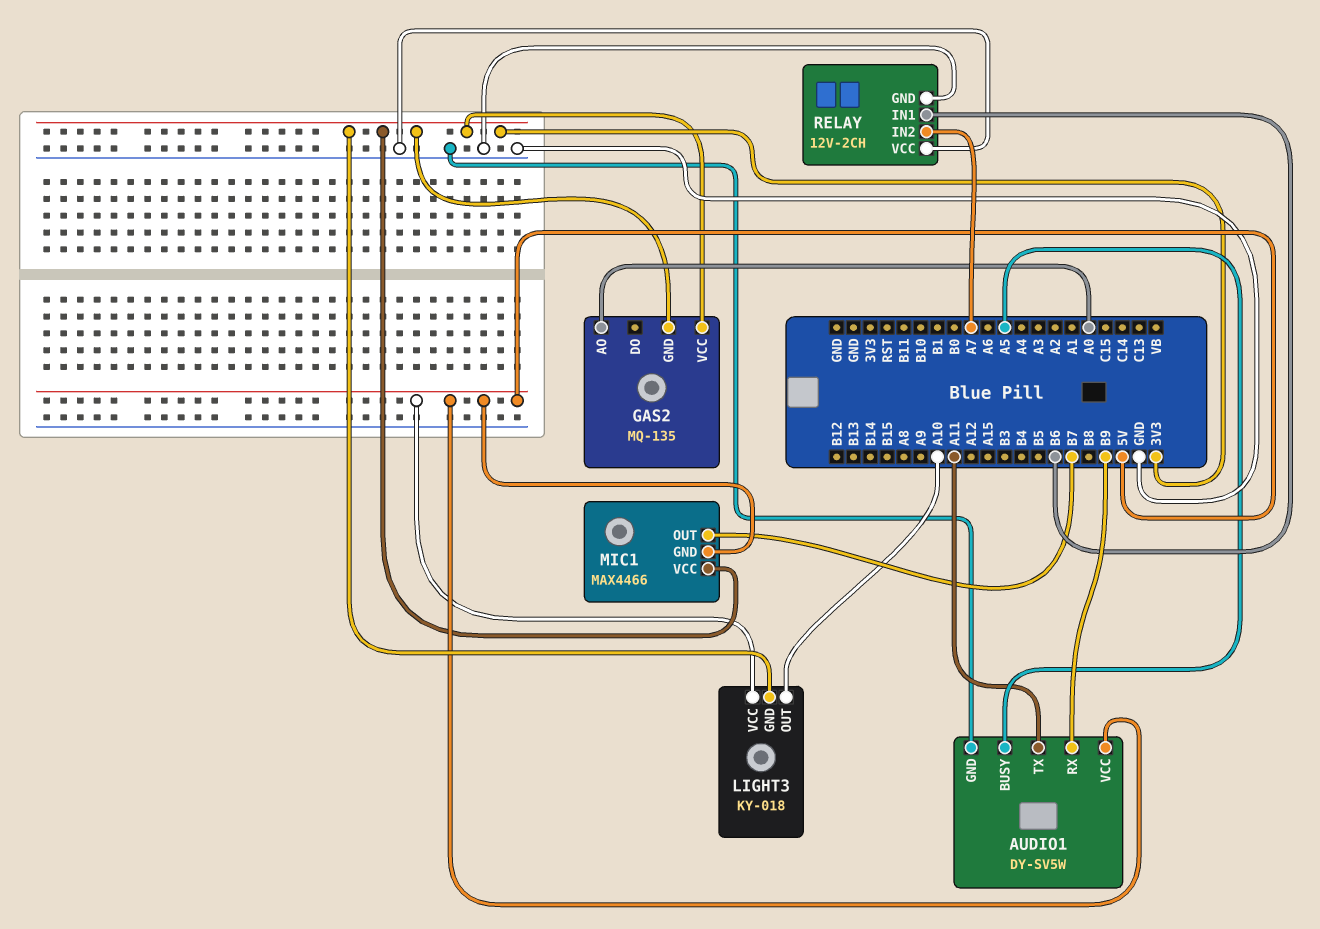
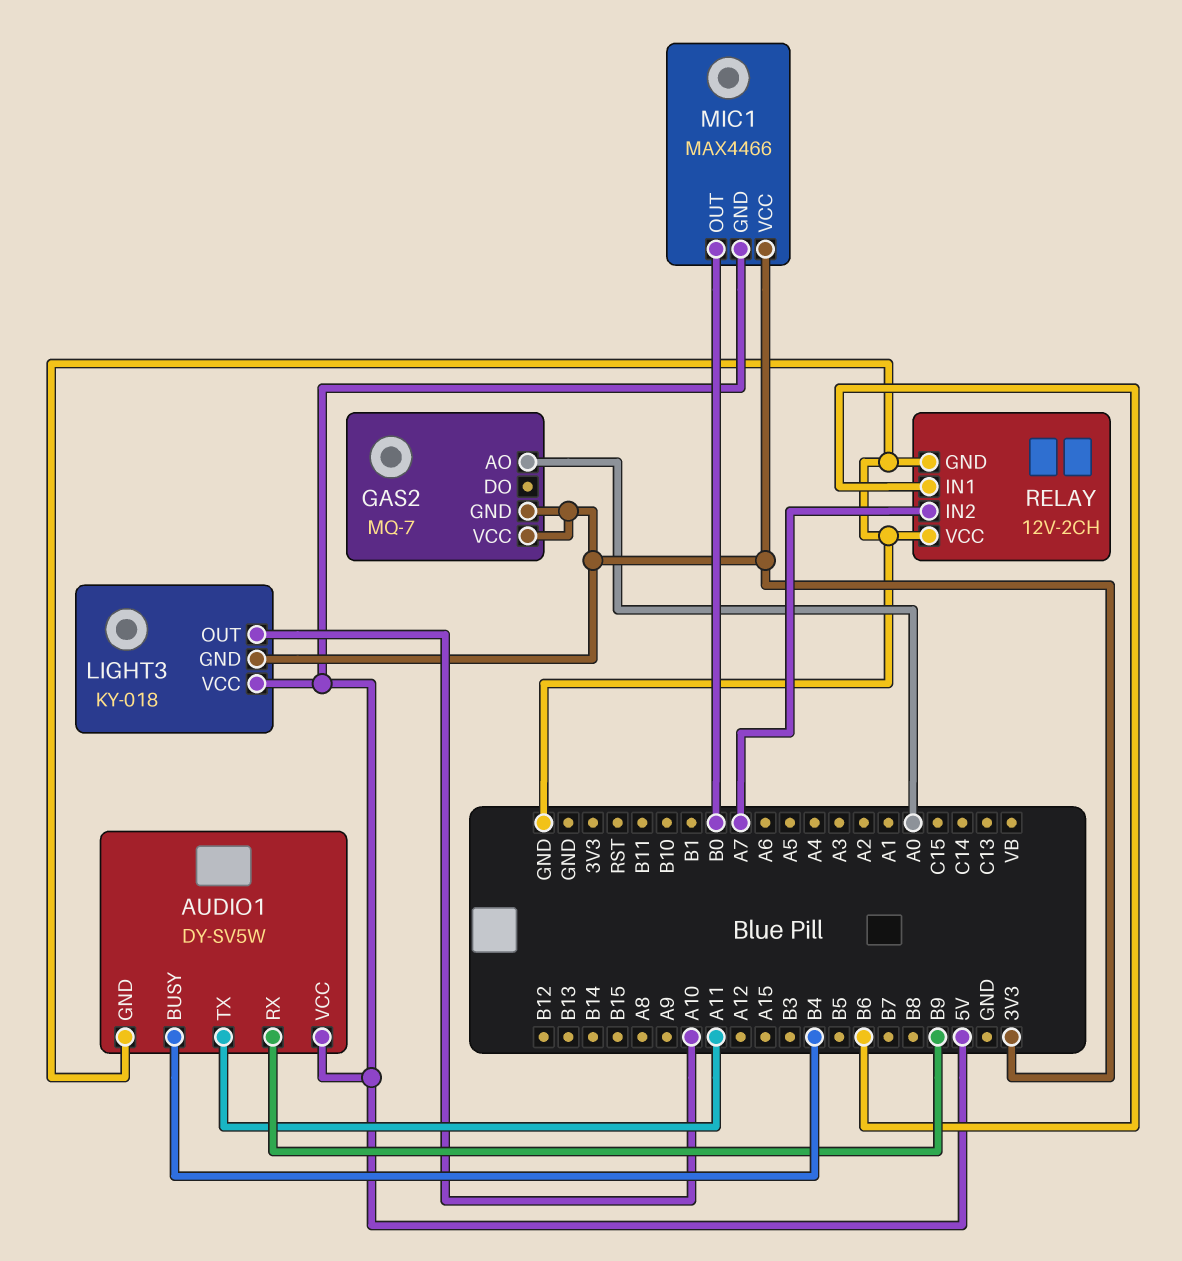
AUDIO1 pin BUSY: A5 -> B4
GAS2: MQ-135 -> MQ-7
MIC1 pin OUT: B7 -> B0

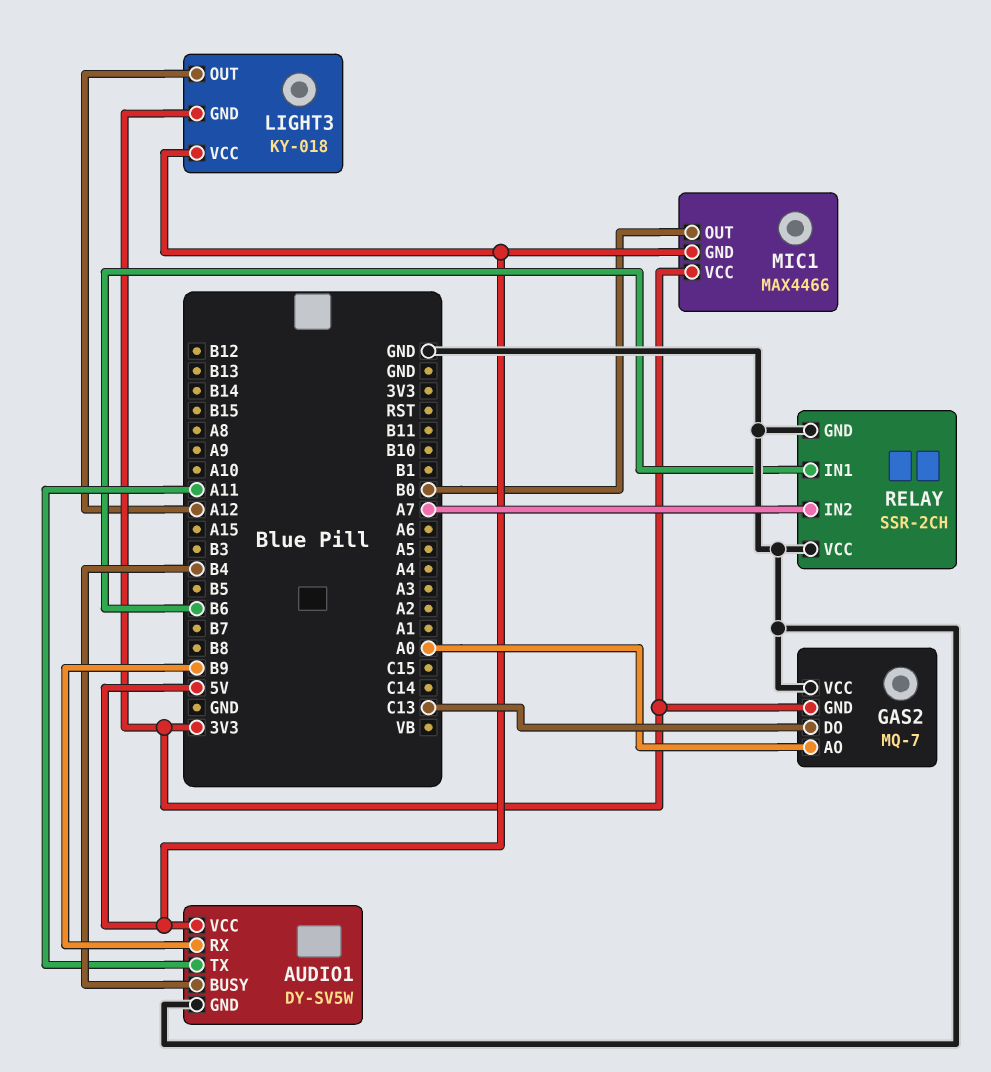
GAS2 pin DO: none -> C13
GAS2 pin VCC: 3V3 -> GND
LIGHT3 pin OUT: A10 -> A12
RELAY: 12V-2CH -> SSR-2CH

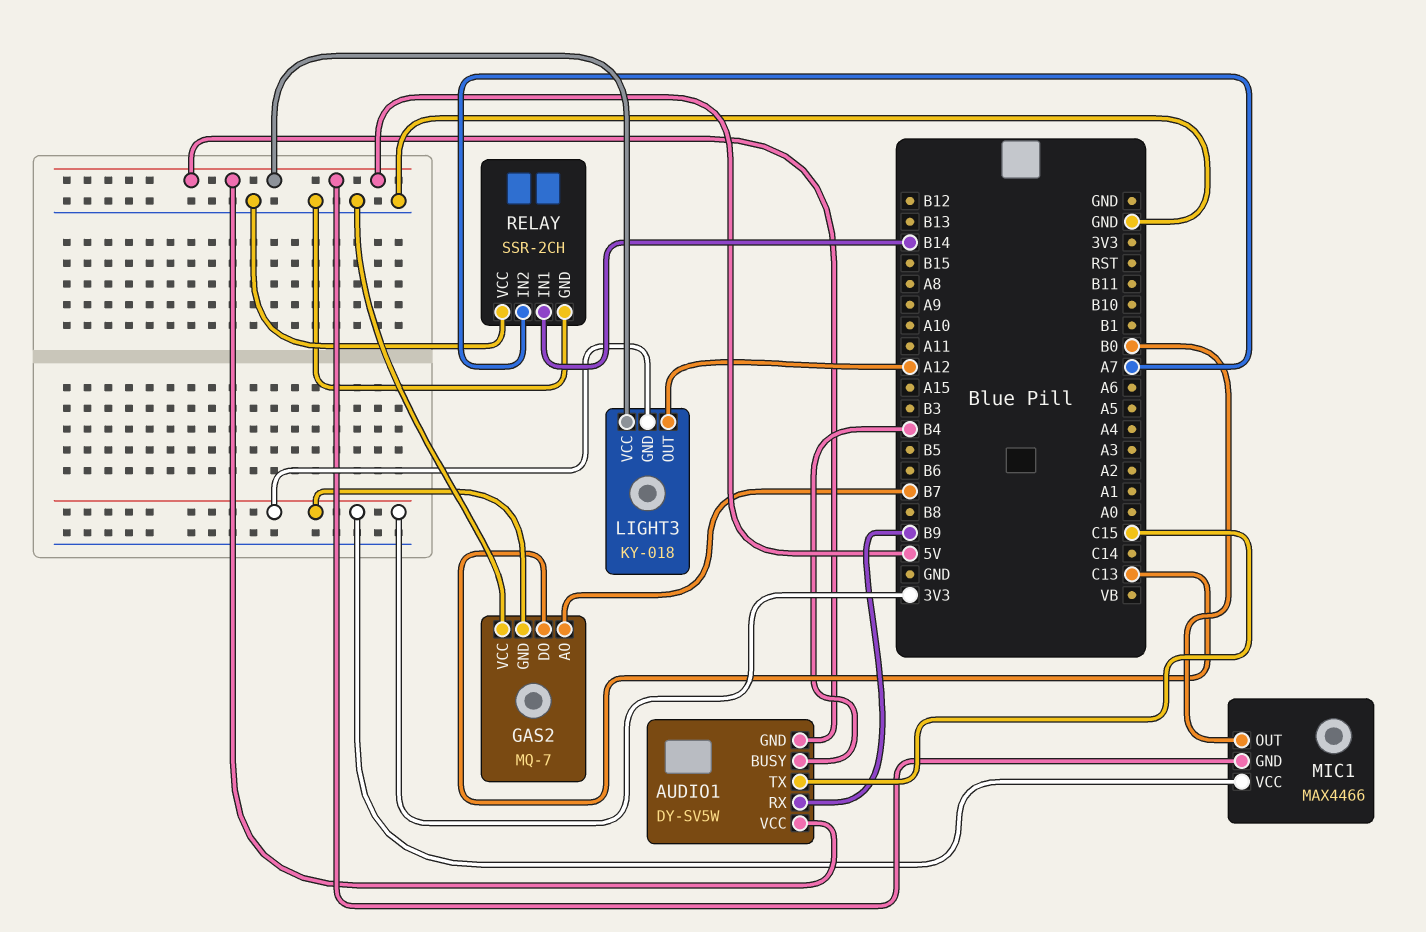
AUDIO1 pin GND: GND -> 5V
AUDIO1 pin TX: A11 -> C15
GAS2 pin AO: A0 -> B7
RELAY pin IN1: B6 -> B14

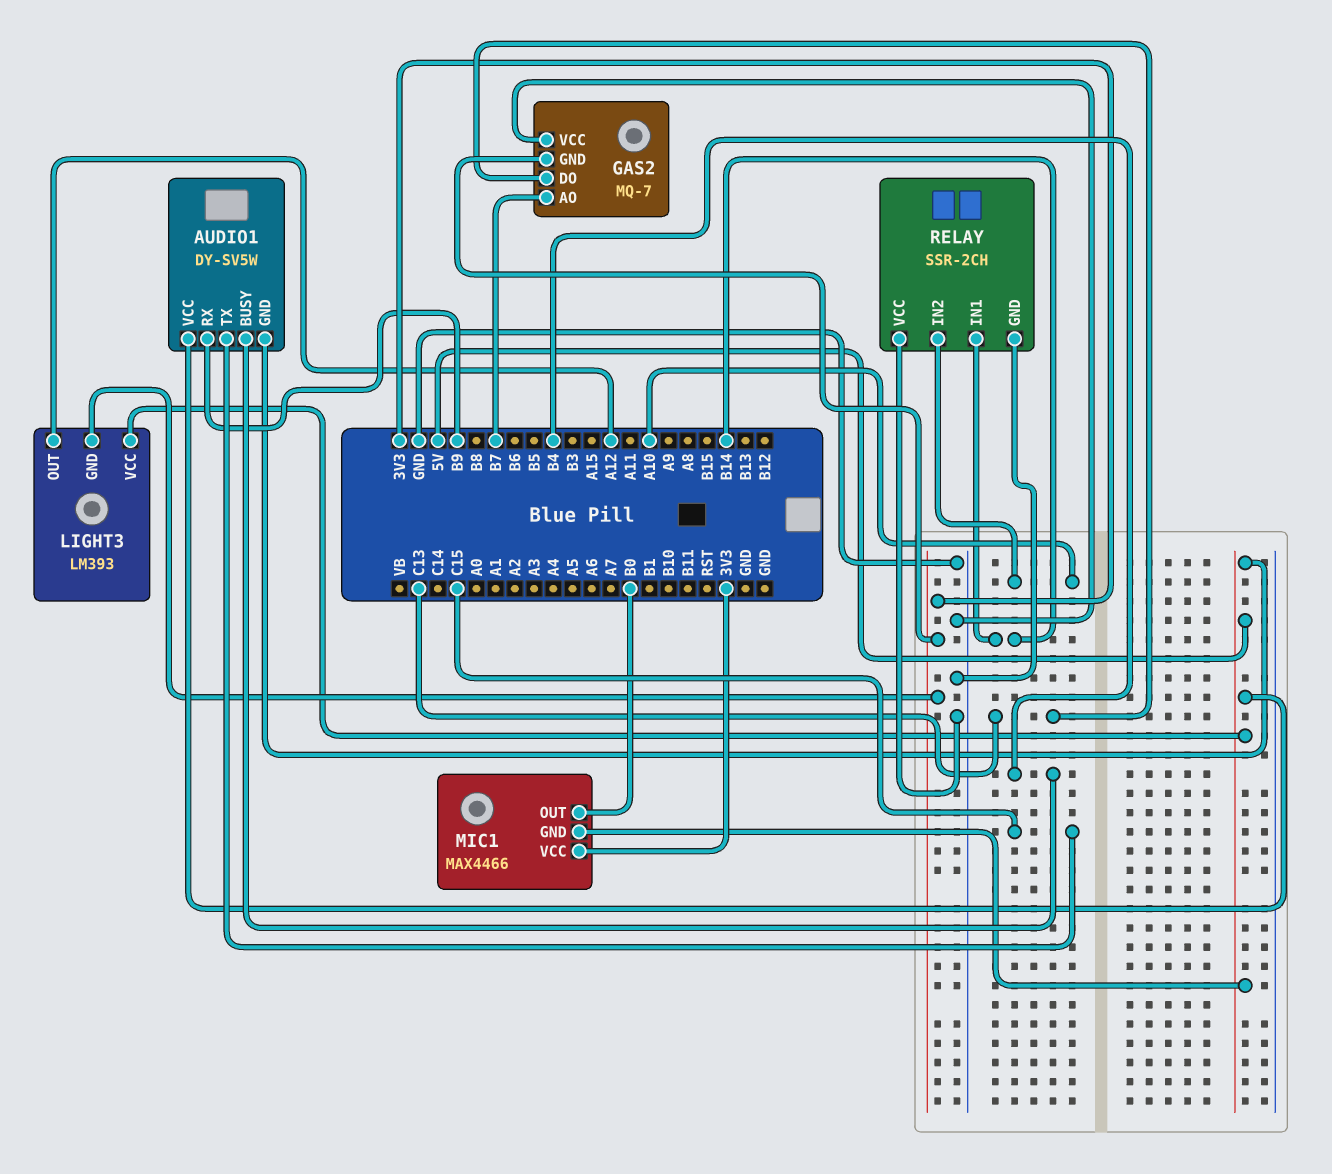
LIGHT3: KY-018 -> LM393
RELAY pin IN2: A7 -> A10

